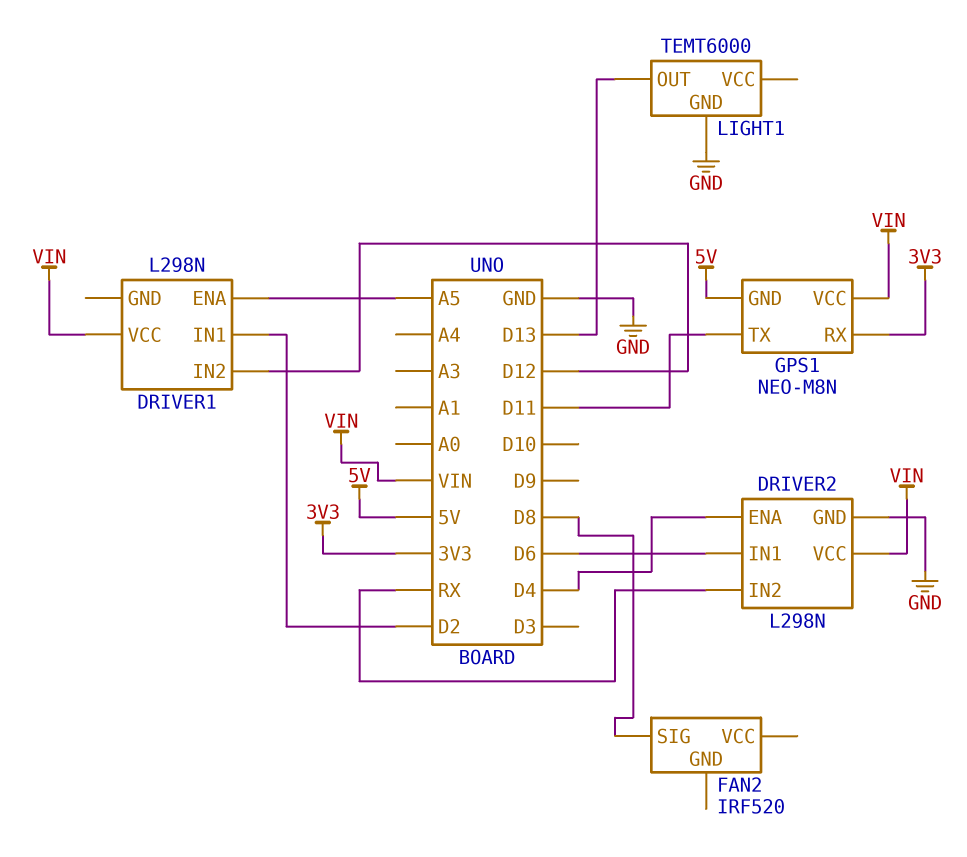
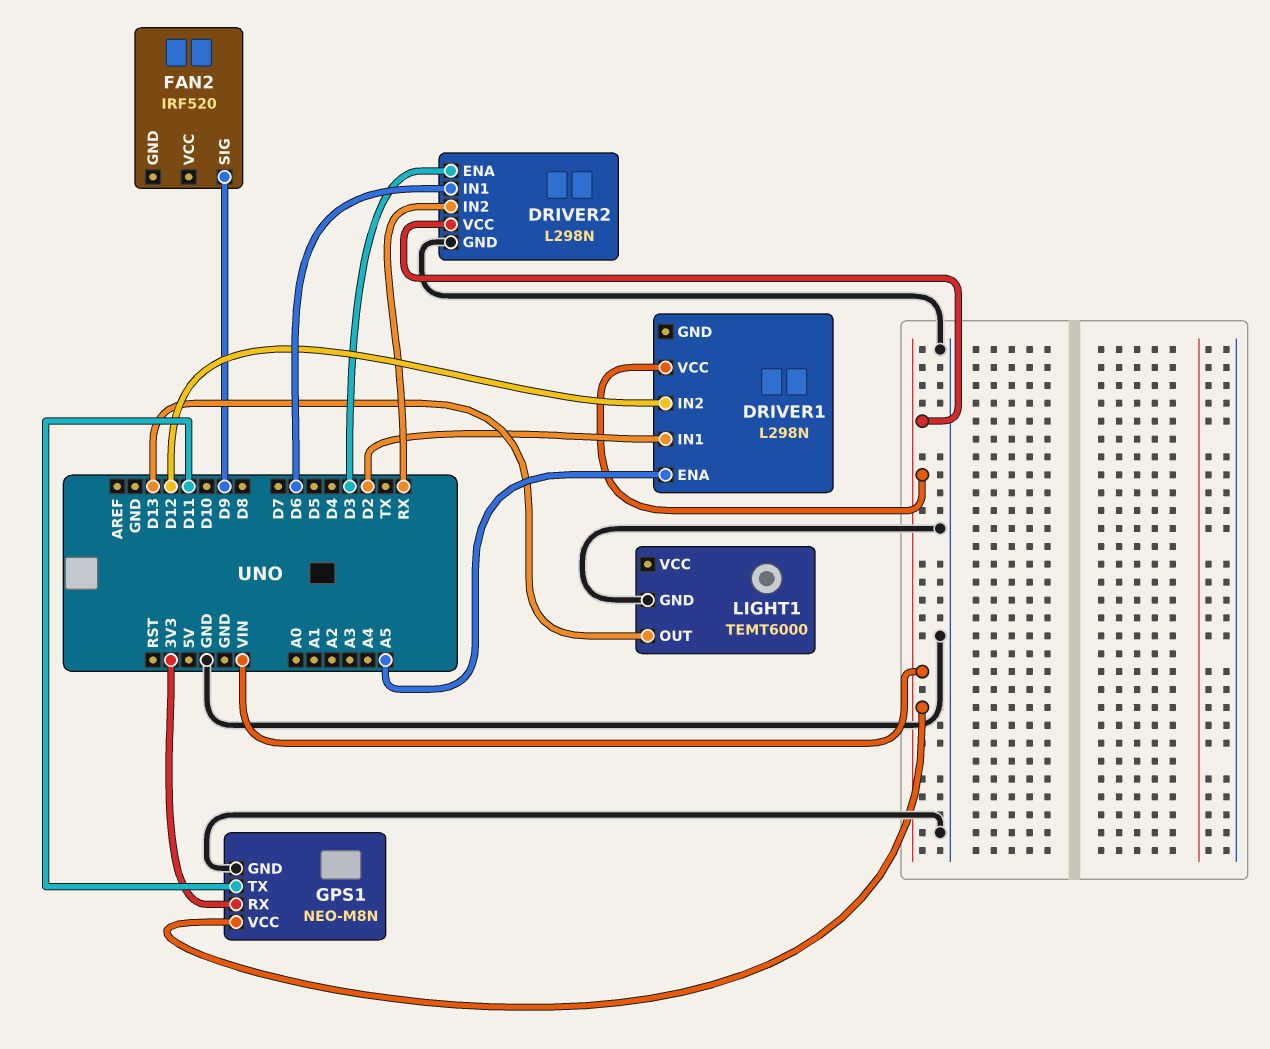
DRIVER2 pin ENA: D4 -> D3
FAN2 pin SIG: D8 -> D9
GPS1 pin GND: 5V -> GND

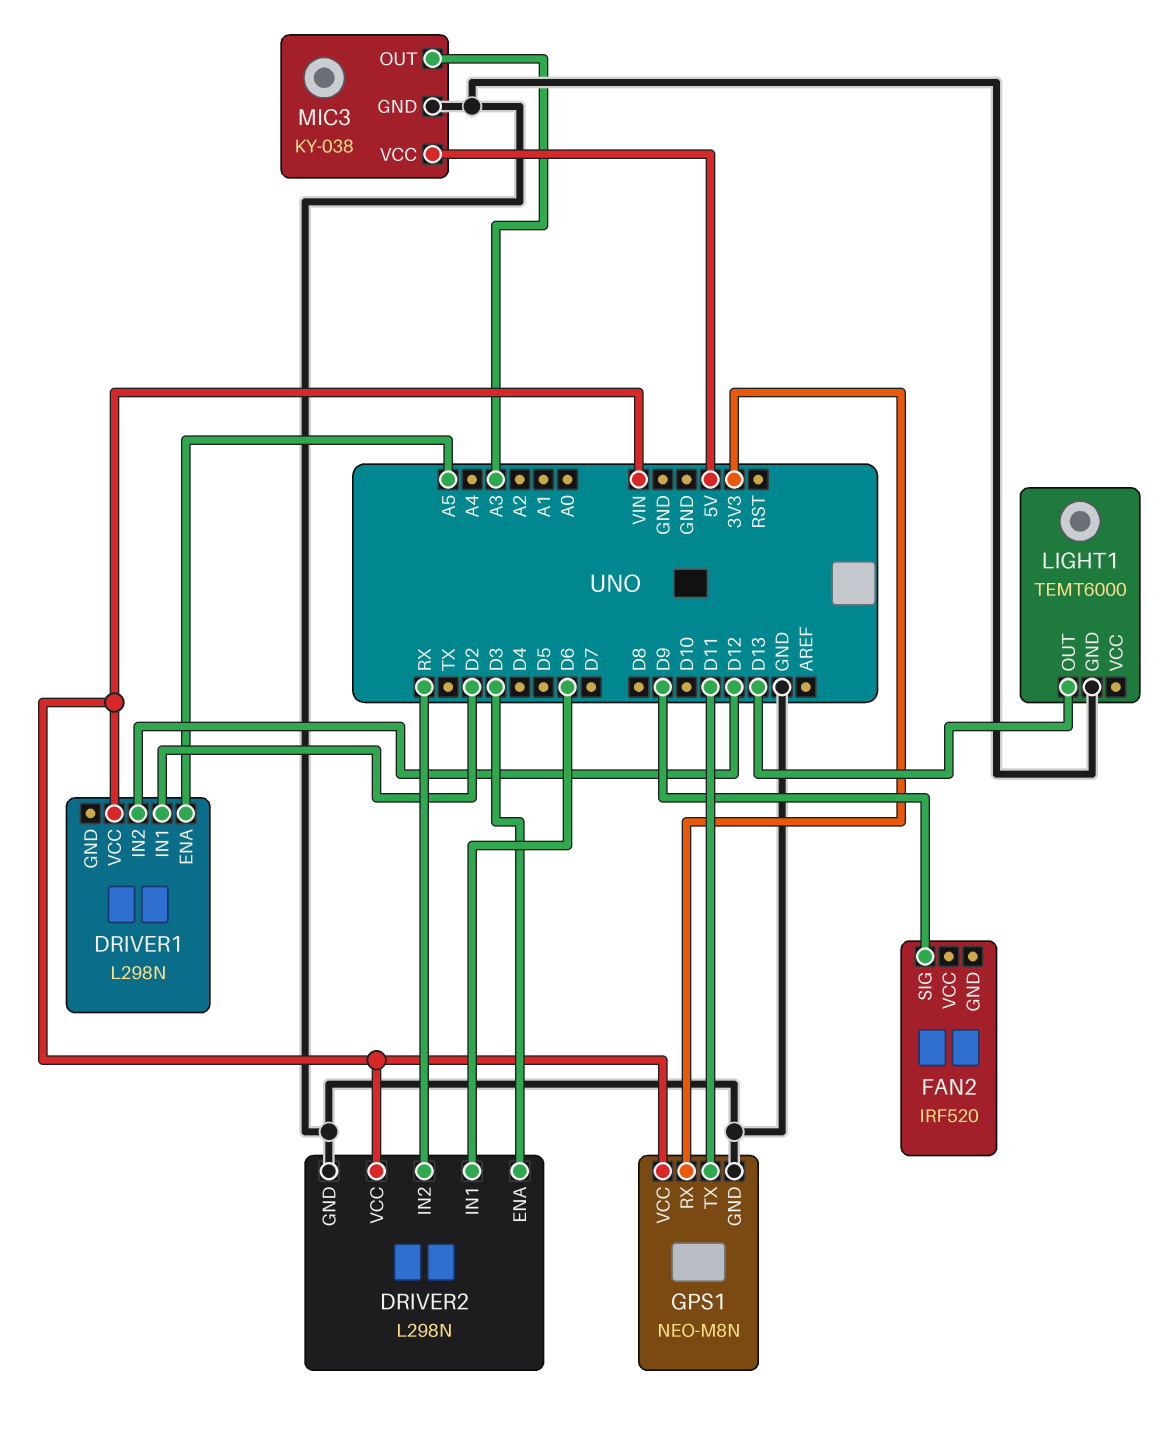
MIC3: none -> KY-038
MIC3 pin GND: none -> GND
MIC3 pin OUT: none -> A3
MIC3 pin VCC: none -> 5V

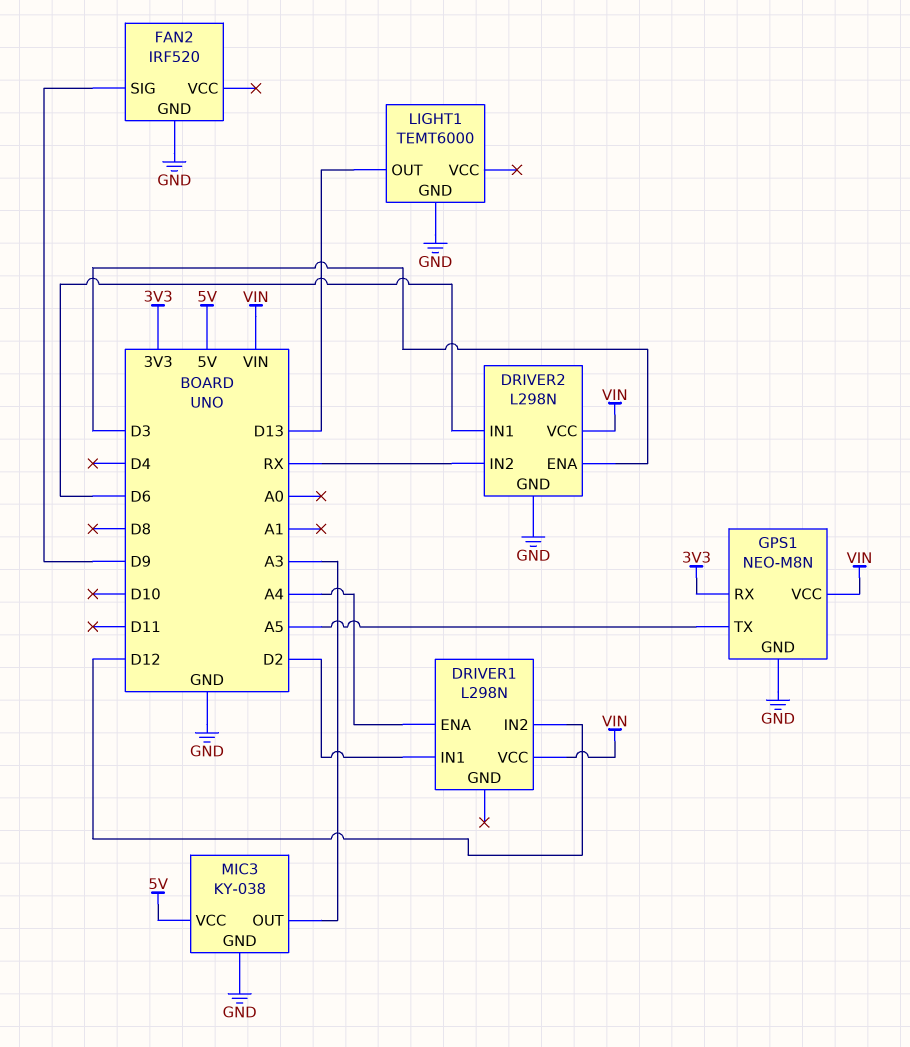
DRIVER1 pin ENA: A5 -> A4
FAN2 pin GND: none -> GND
GPS1 pin TX: D11 -> A5

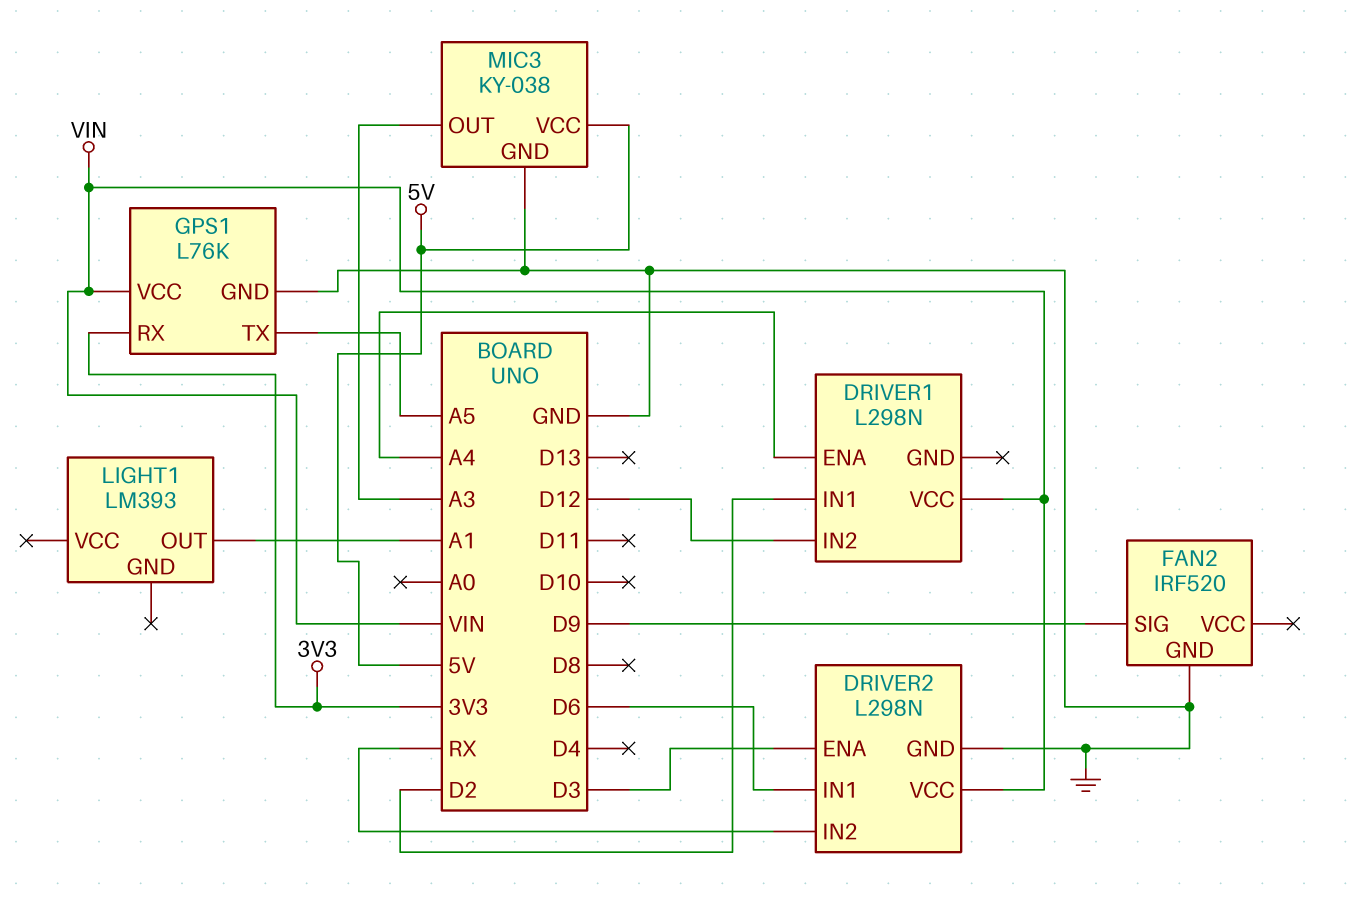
GPS1: NEO-M8N -> L76K
LIGHT1: TEMT6000 -> LM393
LIGHT1 pin GND: GND -> none
LIGHT1 pin OUT: D13 -> A1

